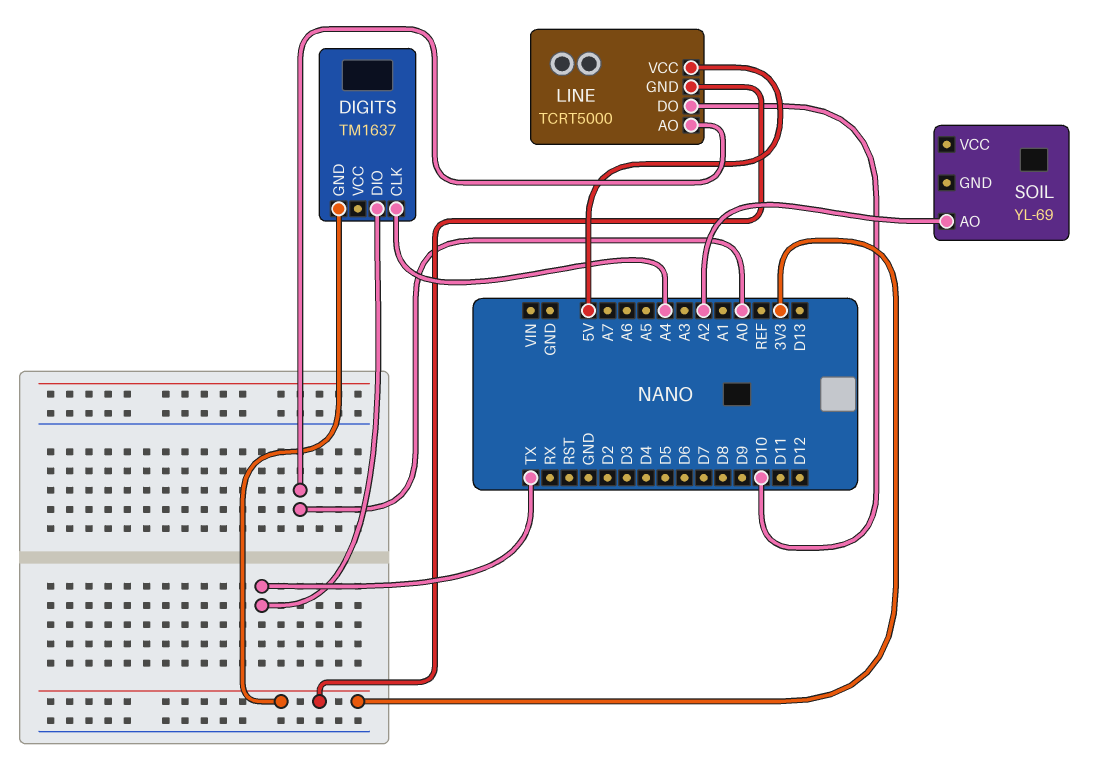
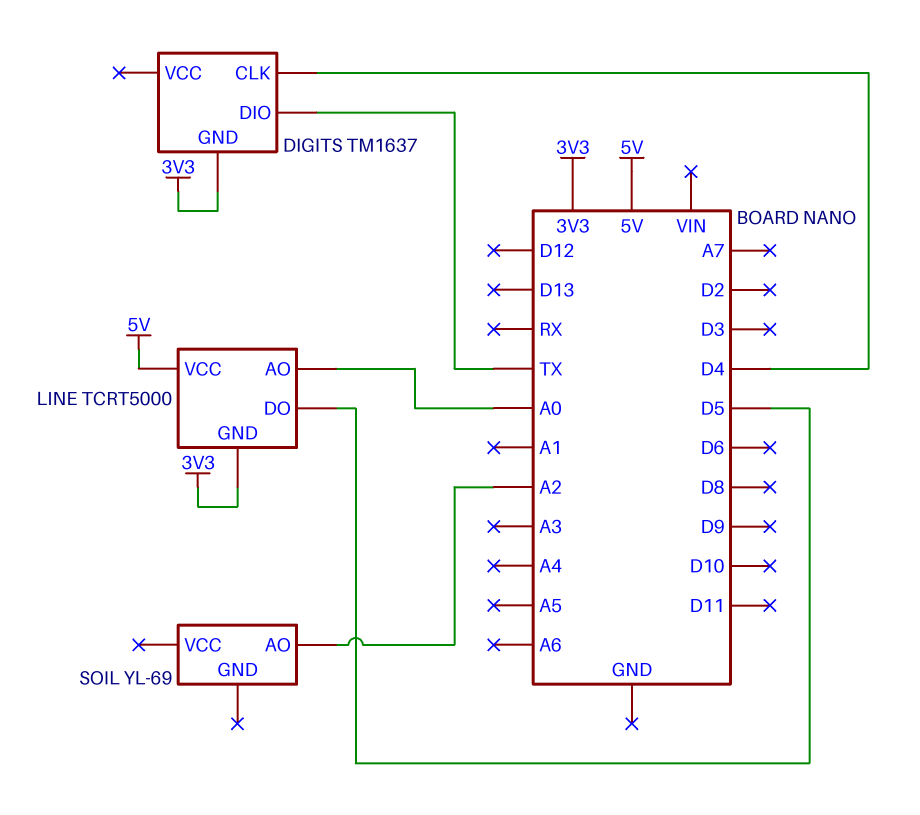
DIGITS pin CLK: A4 -> D4
LINE pin DO: D10 -> D5

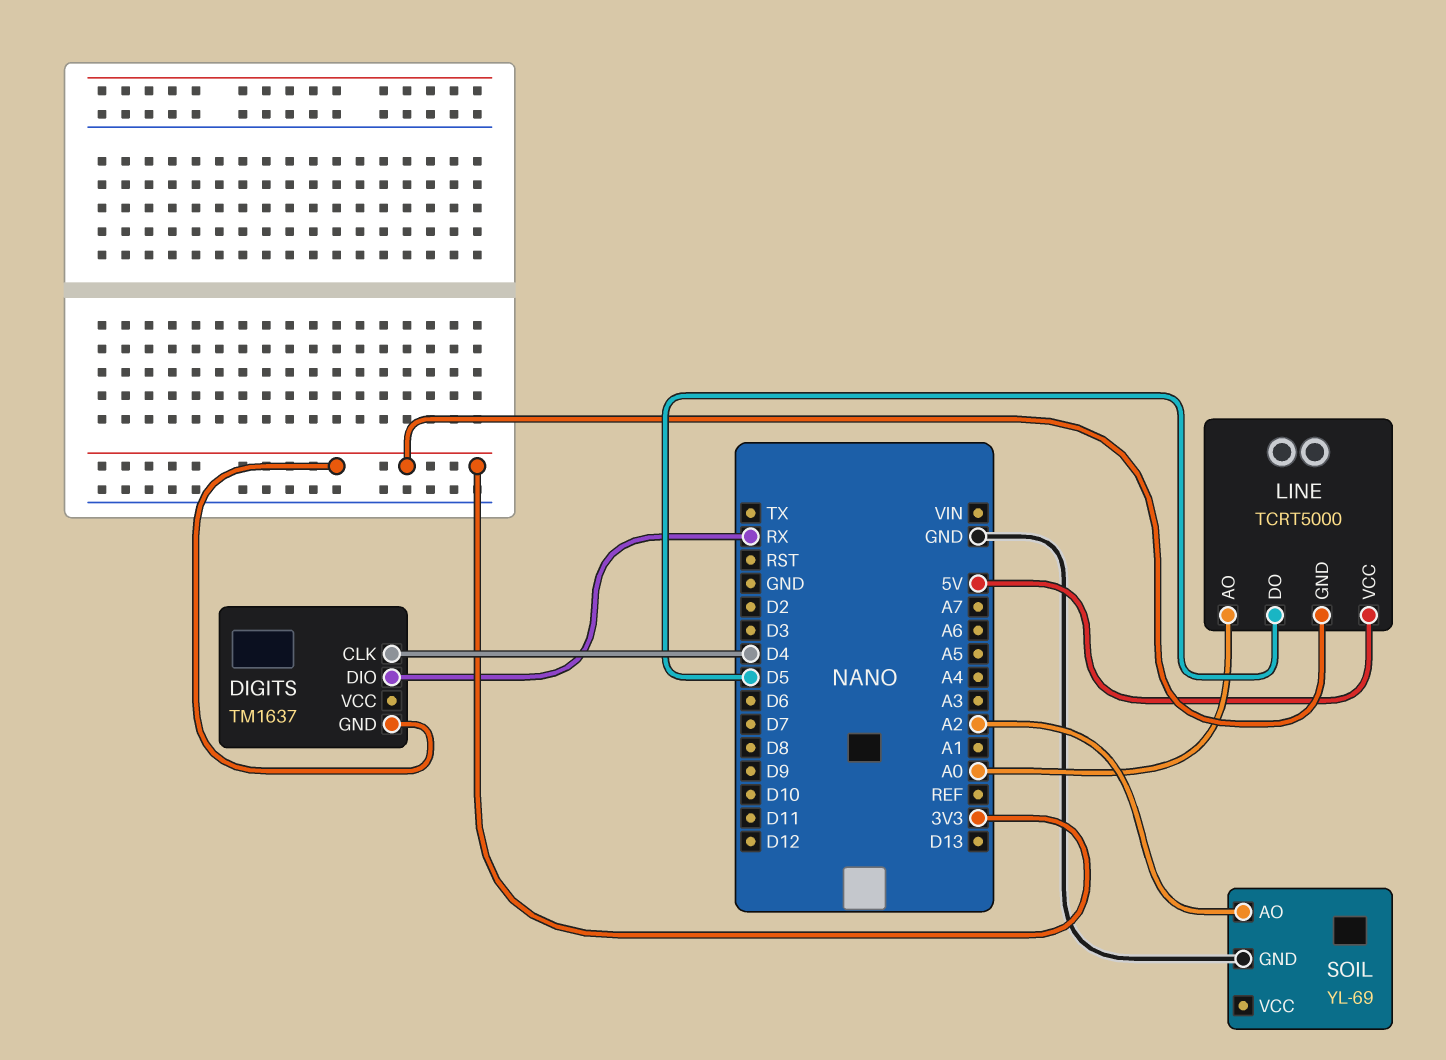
DIGITS pin DIO: TX -> RX
SOIL pin GND: none -> GND

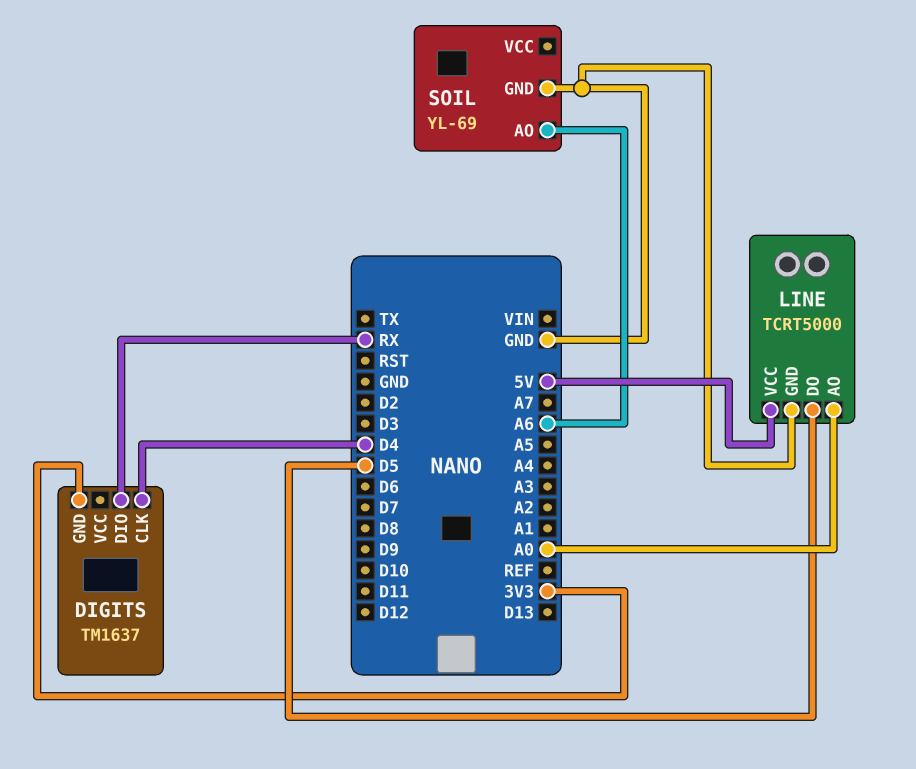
LINE pin GND: 3V3 -> GND
SOIL pin AO: A2 -> A6

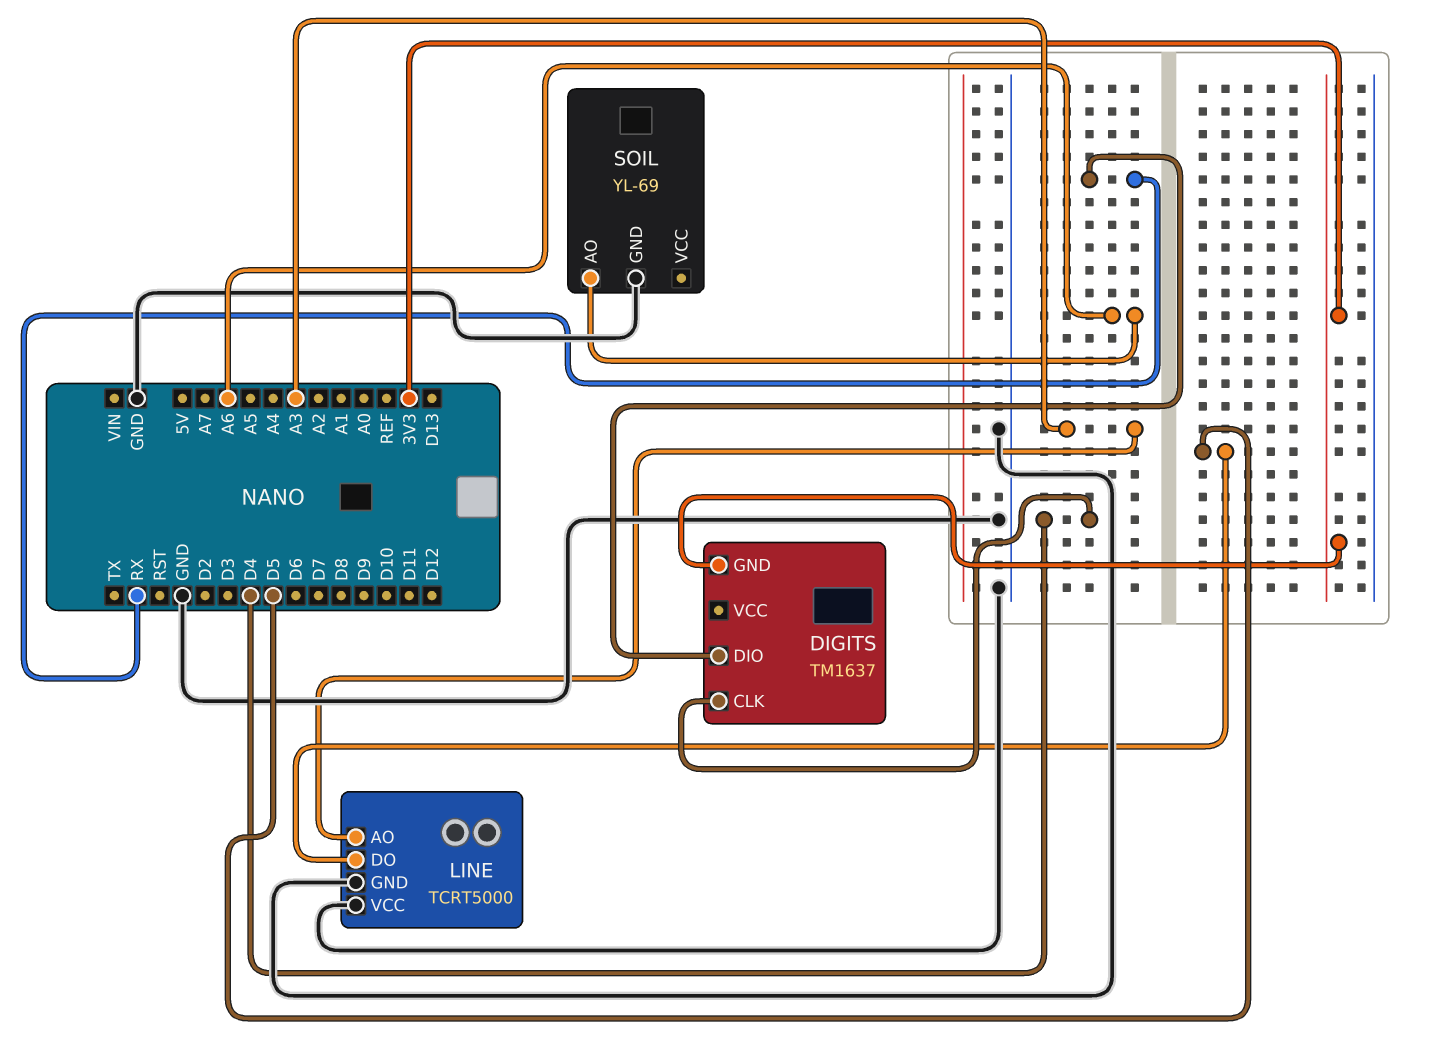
LINE pin AO: A0 -> A3
LINE pin VCC: 5V -> GND

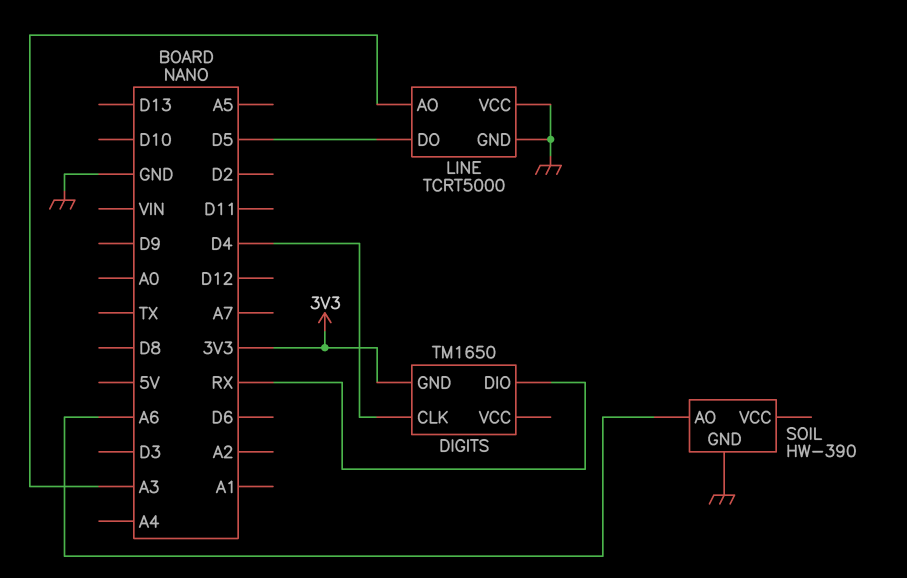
DIGITS: TM1637 -> TM1650
SOIL: YL-69 -> HW-390

